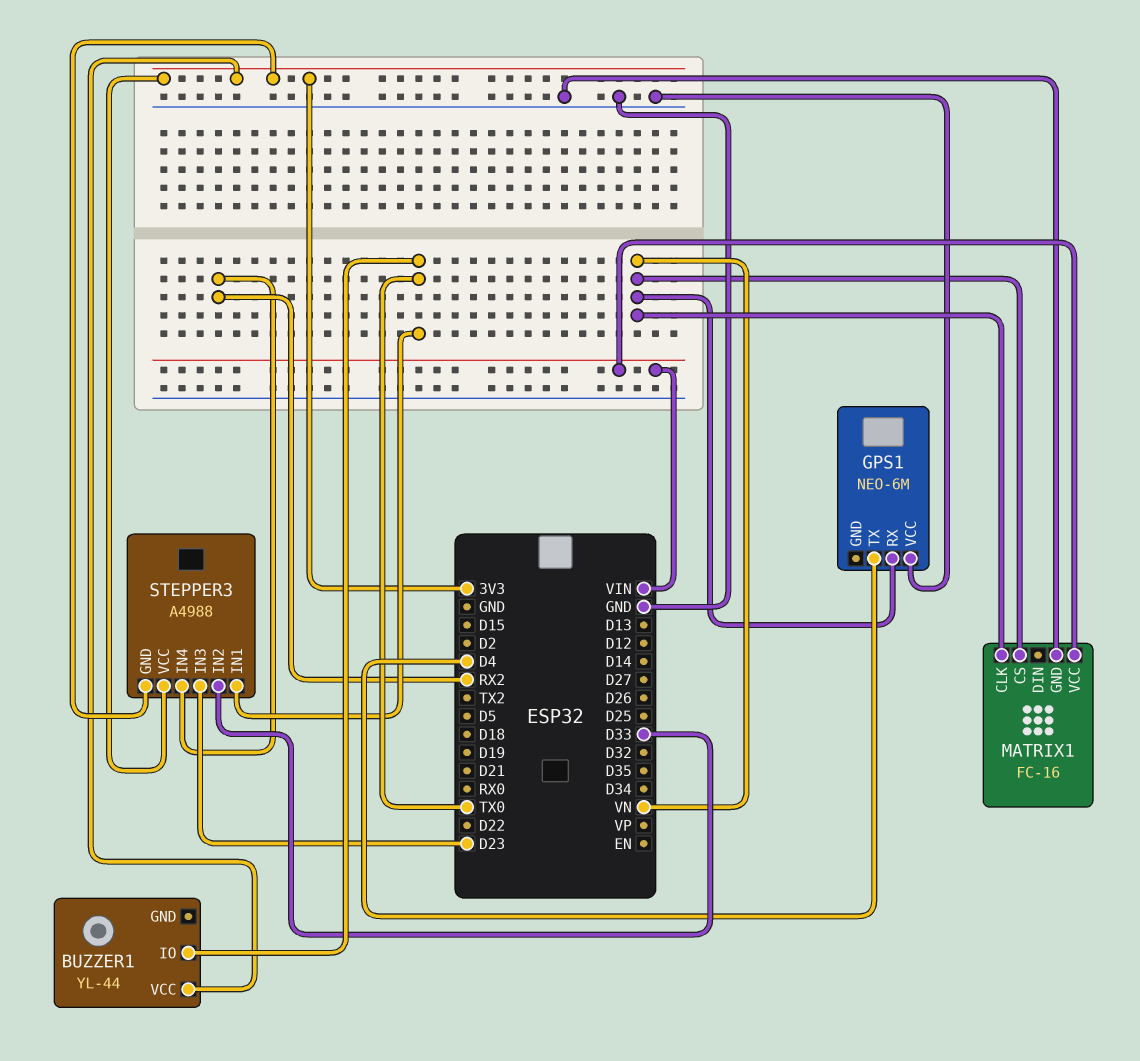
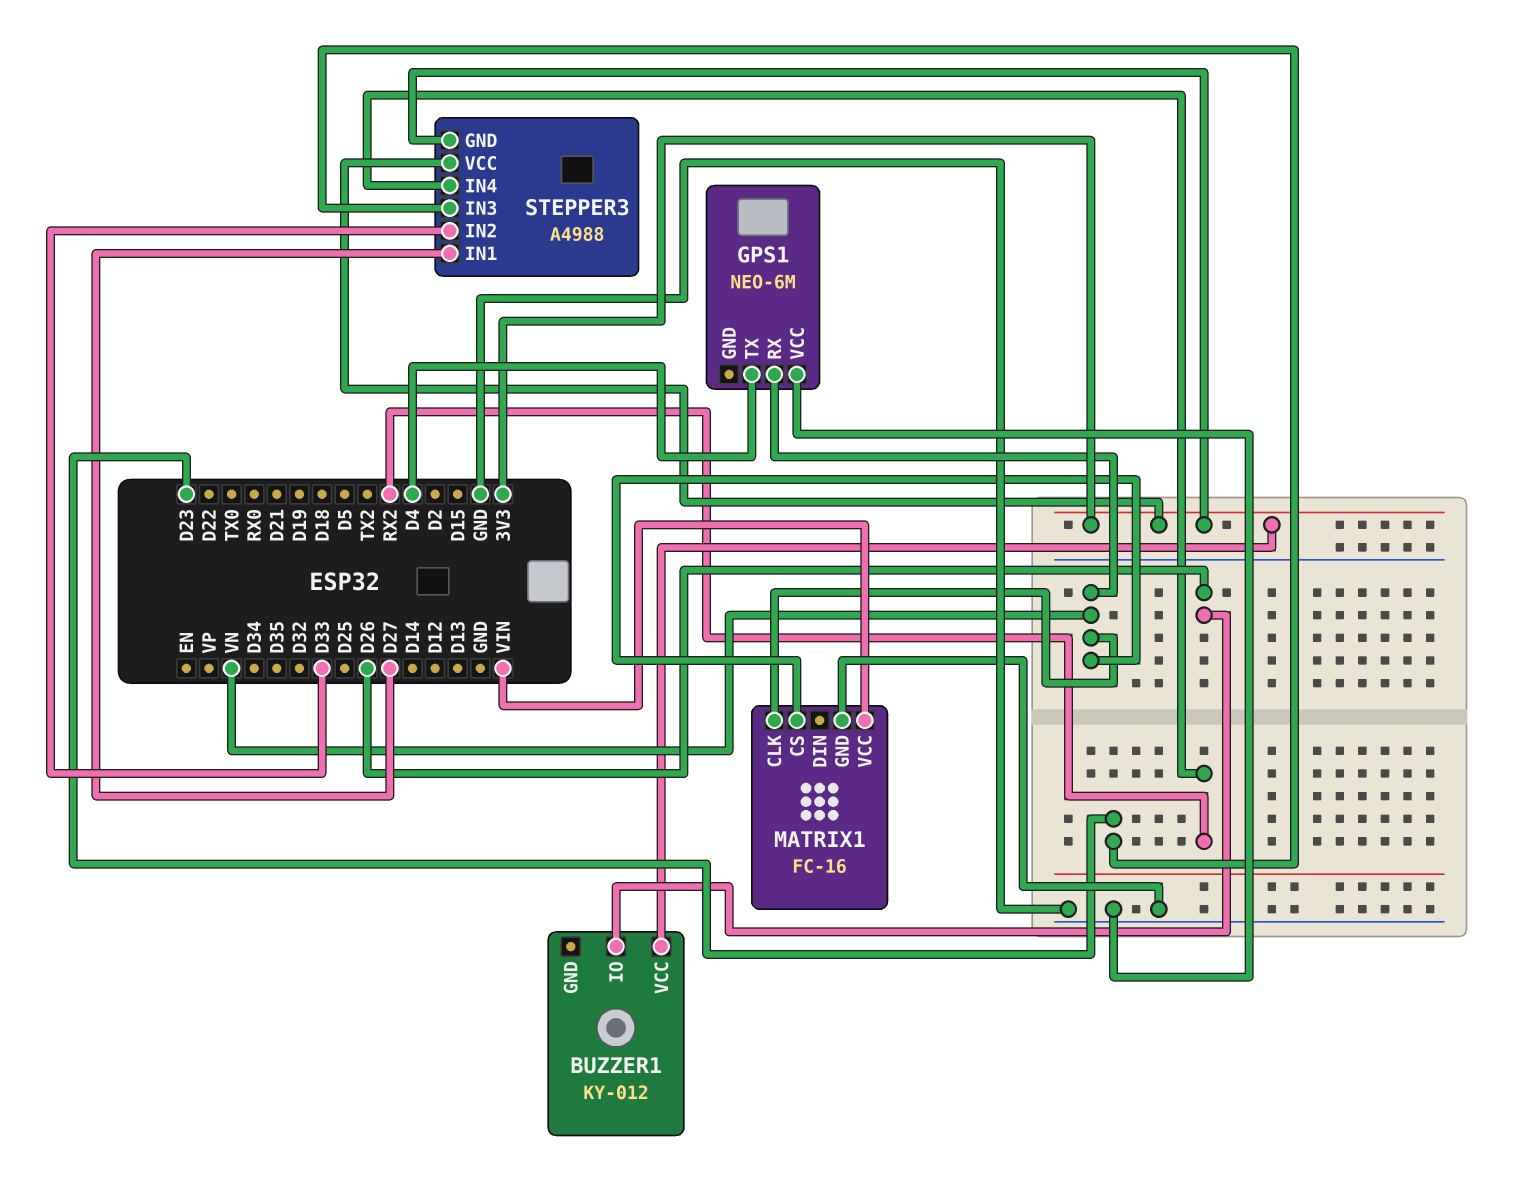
BUZZER1: YL-44 -> KY-012
BUZZER1 pin IO: TX0 -> D26
STEPPER3 pin IN1: TX0 -> D27

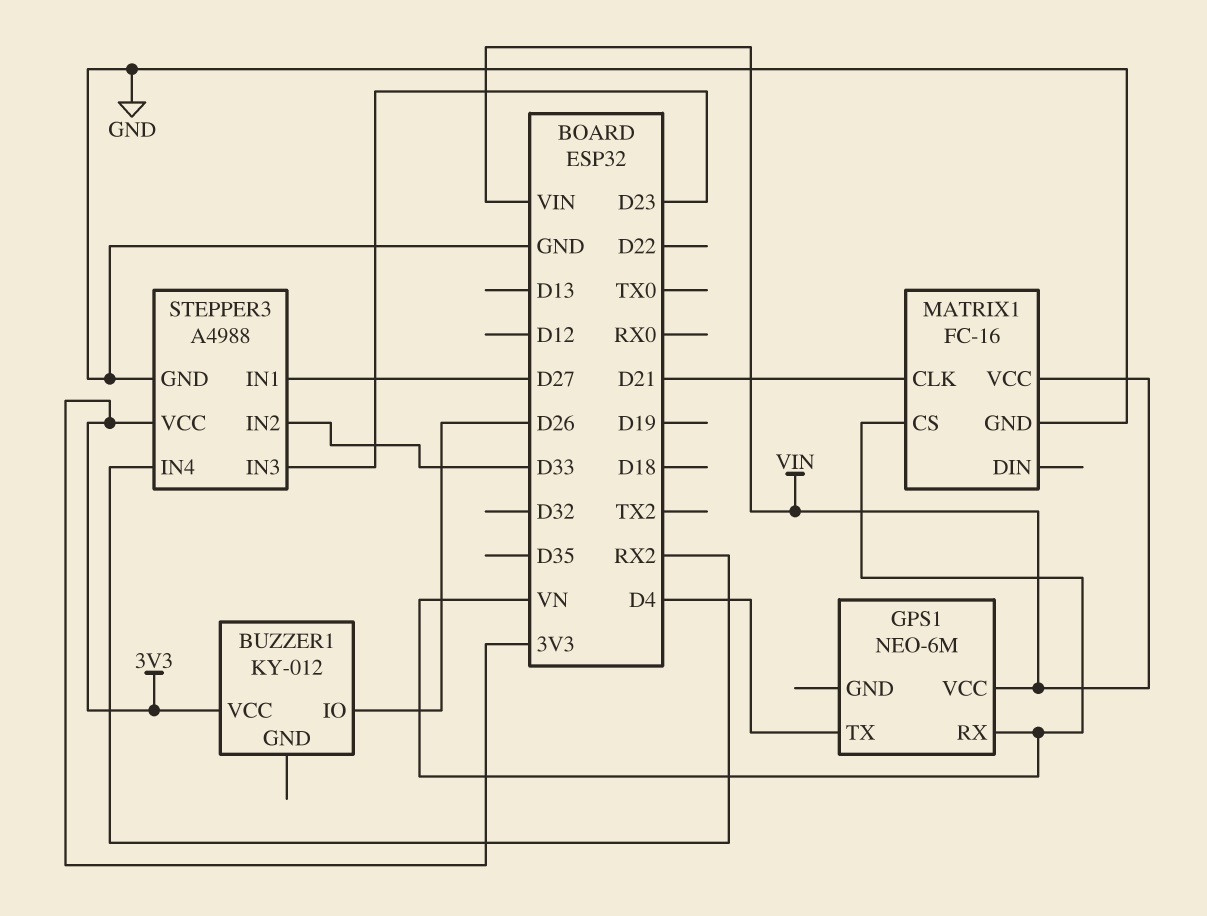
GPS1 pin VCC: GND -> VIN
MATRIX1 pin CLK: VN -> D21
STEPPER3 pin GND: 3V3 -> GND

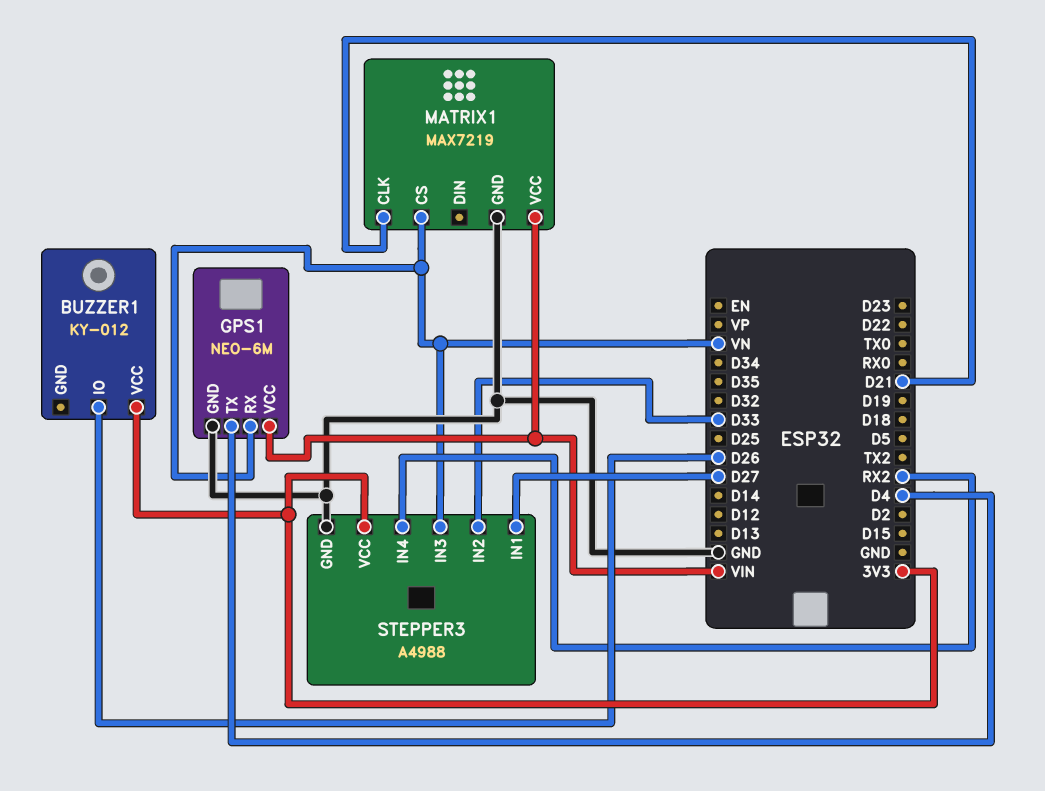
GPS1 pin GND: none -> GND
MATRIX1: FC-16 -> MAX7219
STEPPER3 pin IN3: D23 -> VN

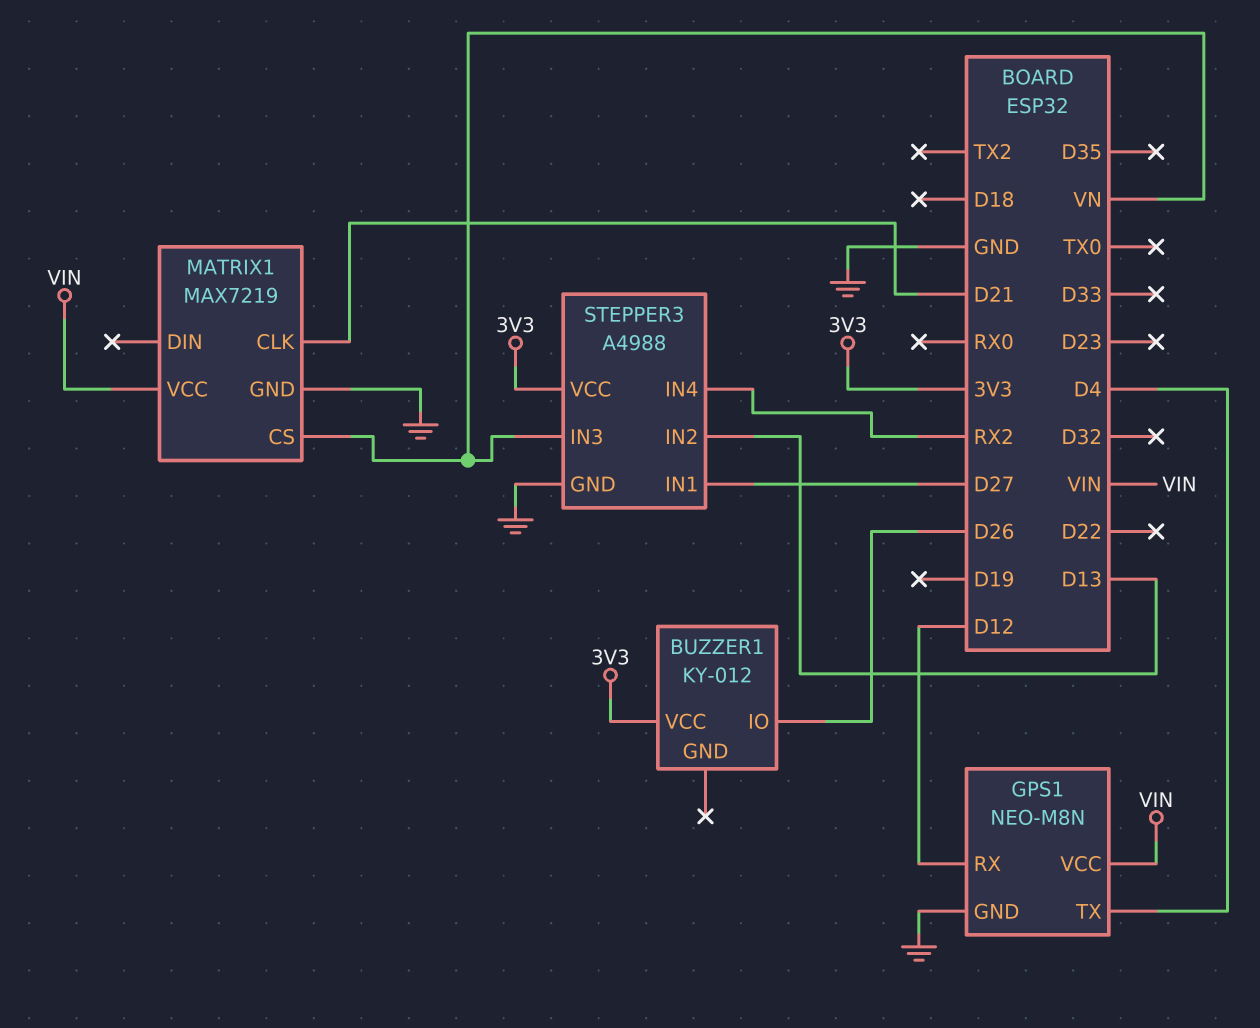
GPS1: NEO-6M -> NEO-M8N
GPS1 pin RX: VN -> D12
STEPPER3 pin IN2: D33 -> D13

